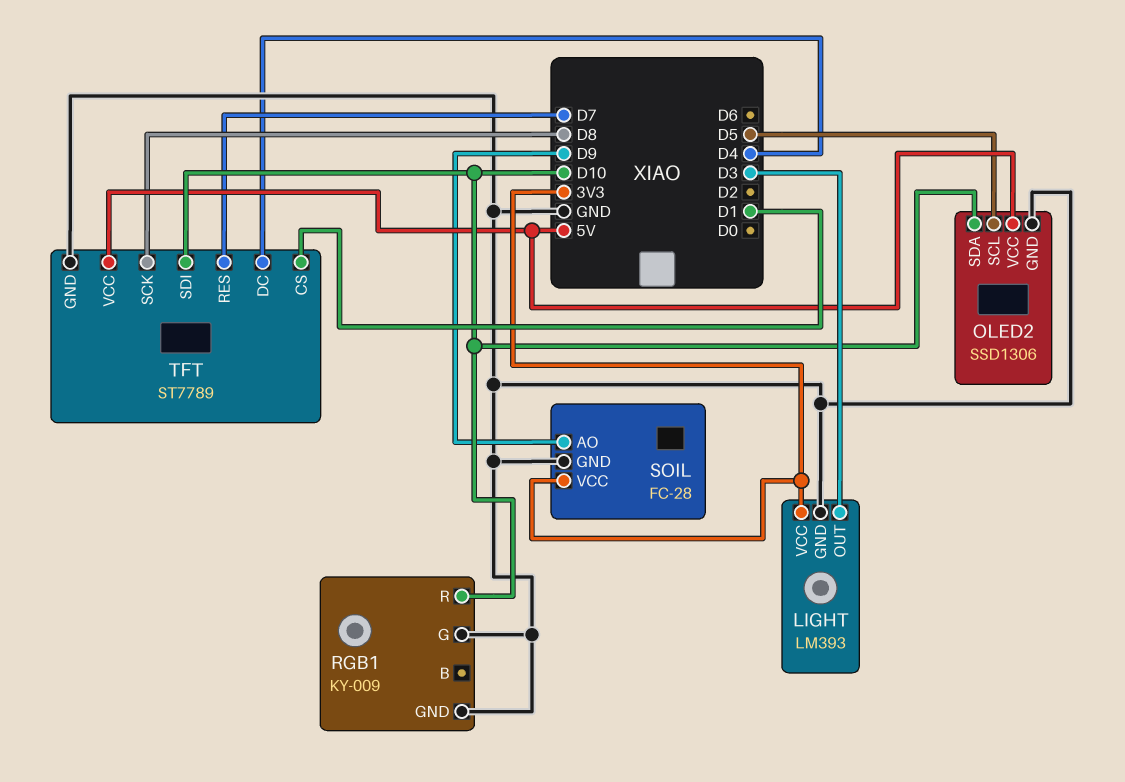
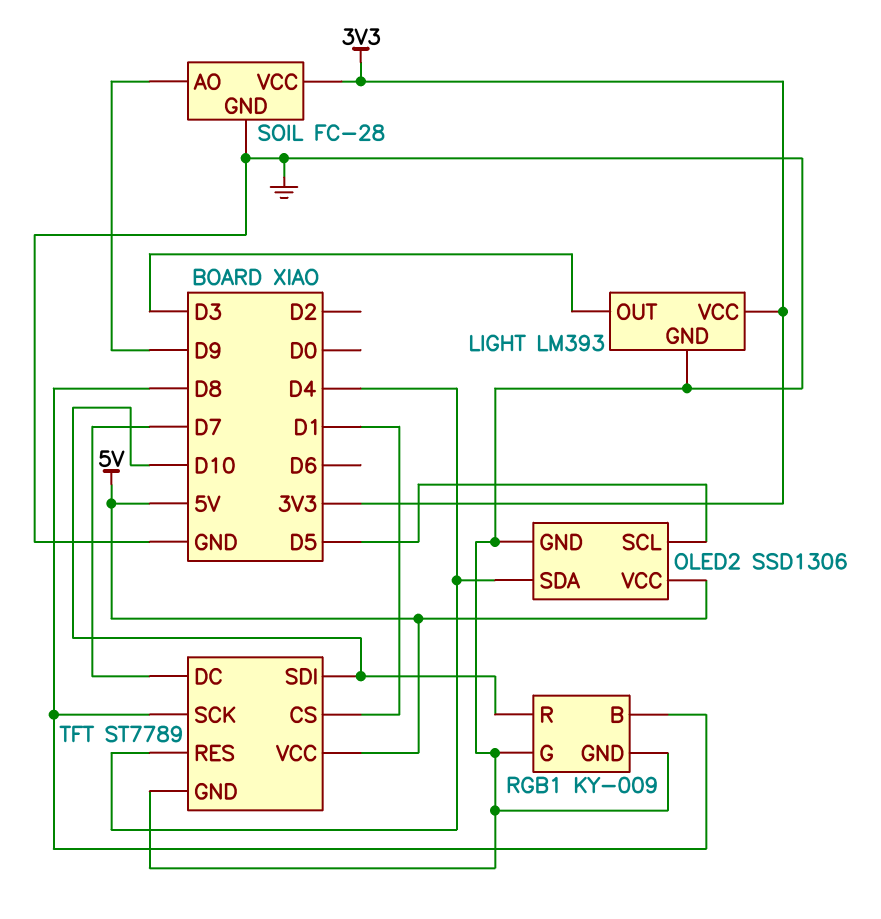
OLED2 pin SDA: D10 -> D4
RGB1 pin B: none -> D8
TFT pin DC: D4 -> D7
TFT pin RES: D7 -> D4

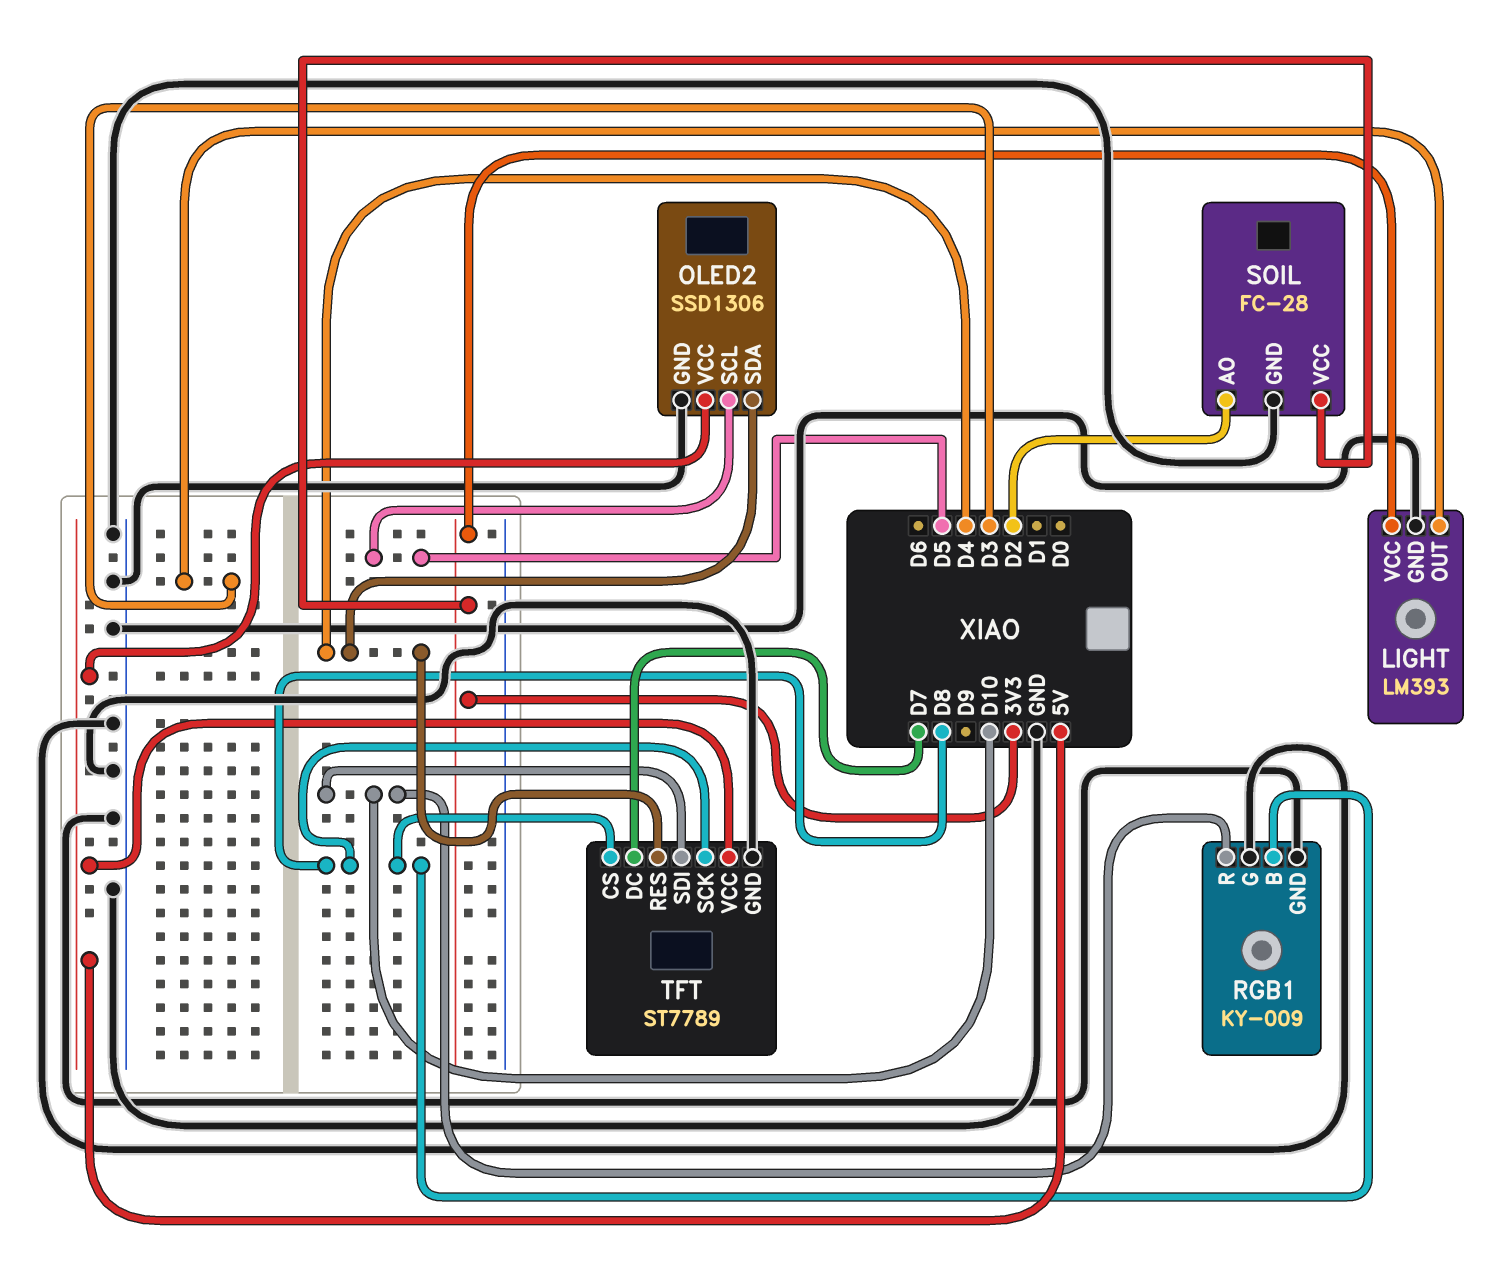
SOIL pin AO: D9 -> D2
TFT pin CS: D1 -> D8

